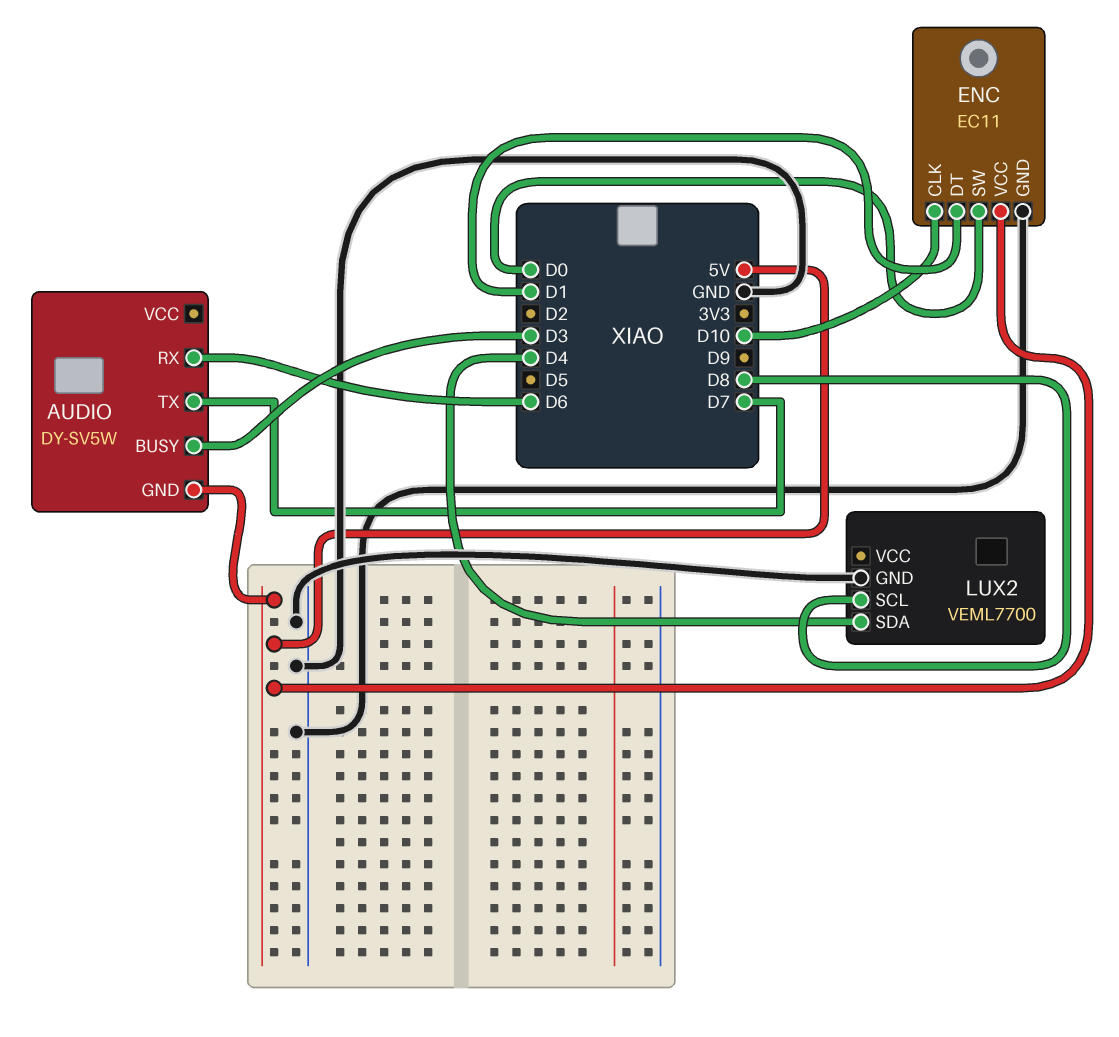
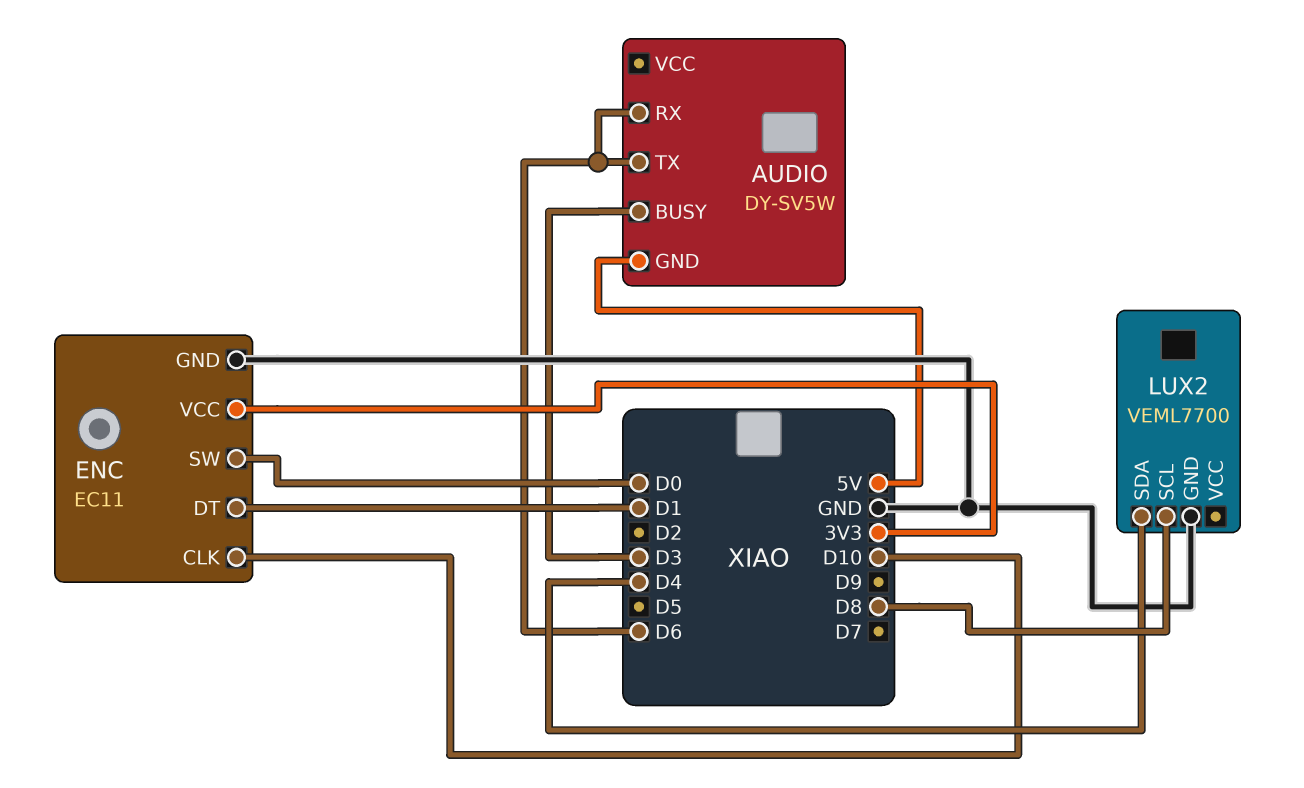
AUDIO pin TX: D7 -> D6
ENC pin VCC: 5V -> 3V3

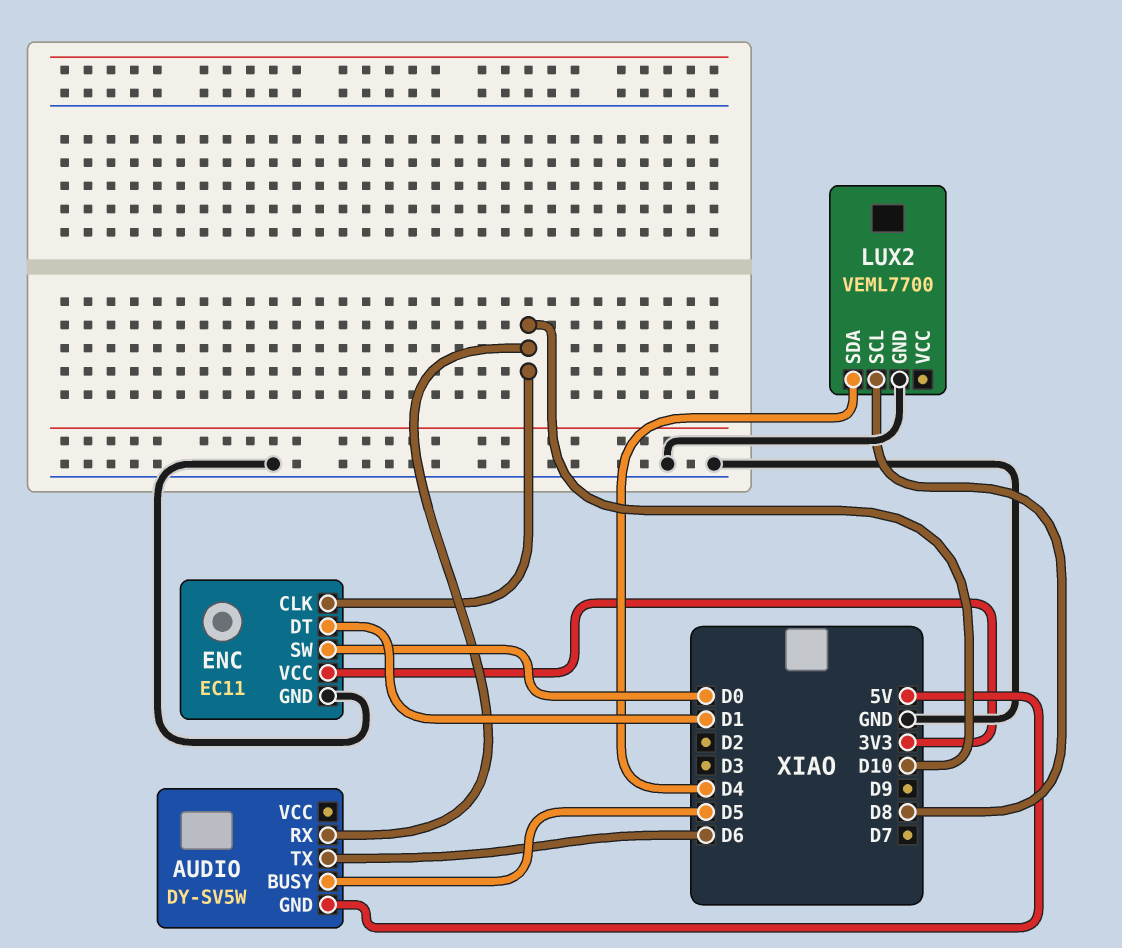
AUDIO pin BUSY: D3 -> D5
AUDIO pin RX: D6 -> D10

